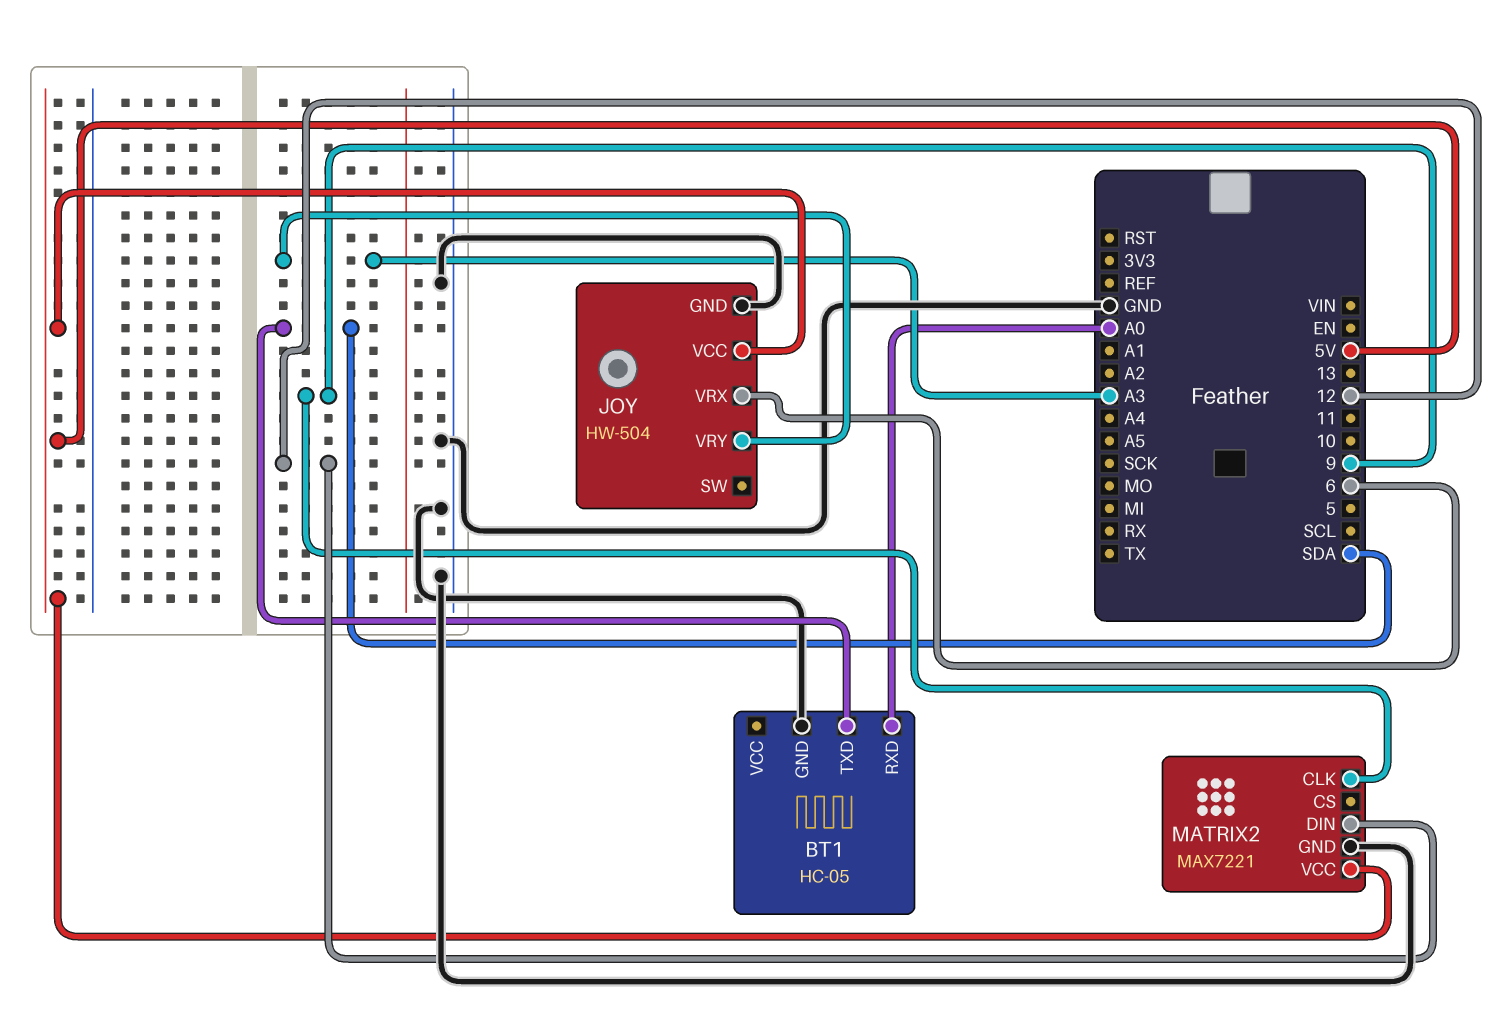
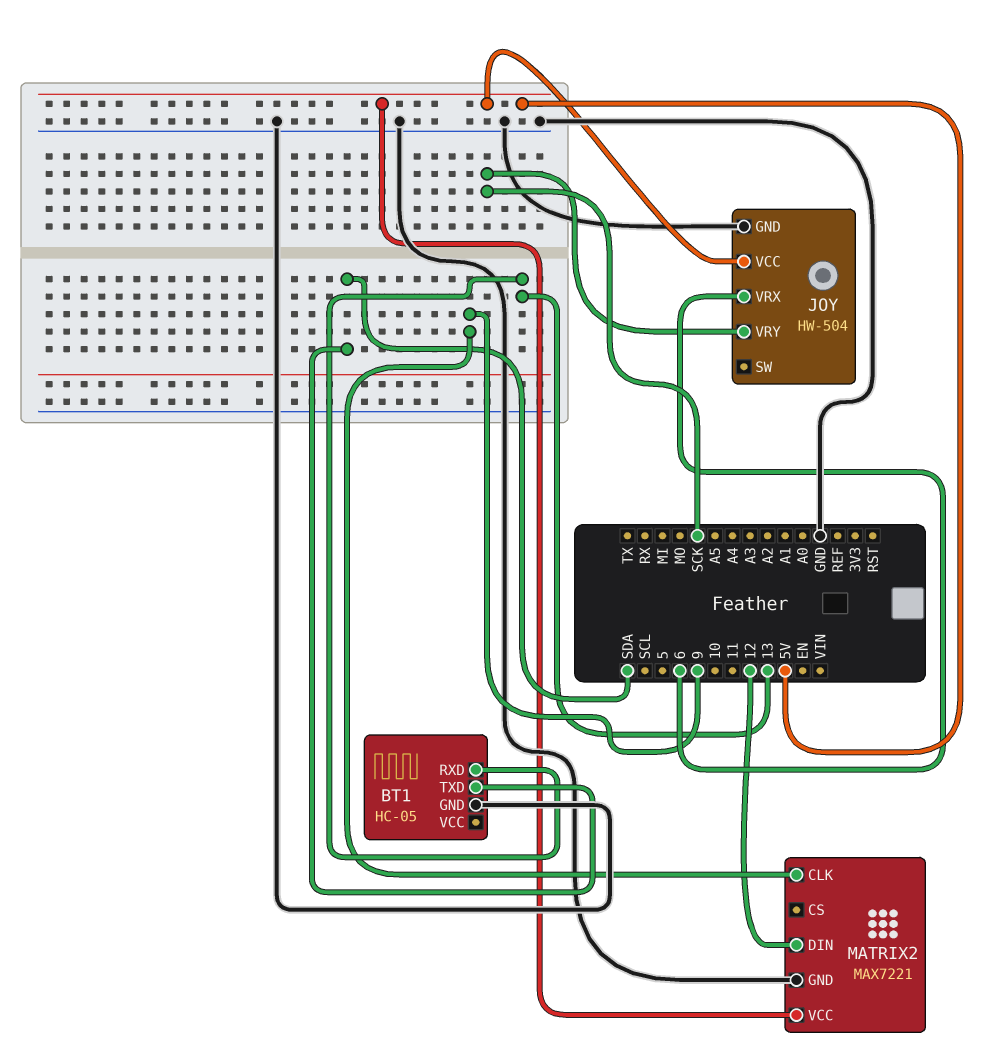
BT1 pin RXD: A0 -> 13
JOY pin VRY: A3 -> SCK

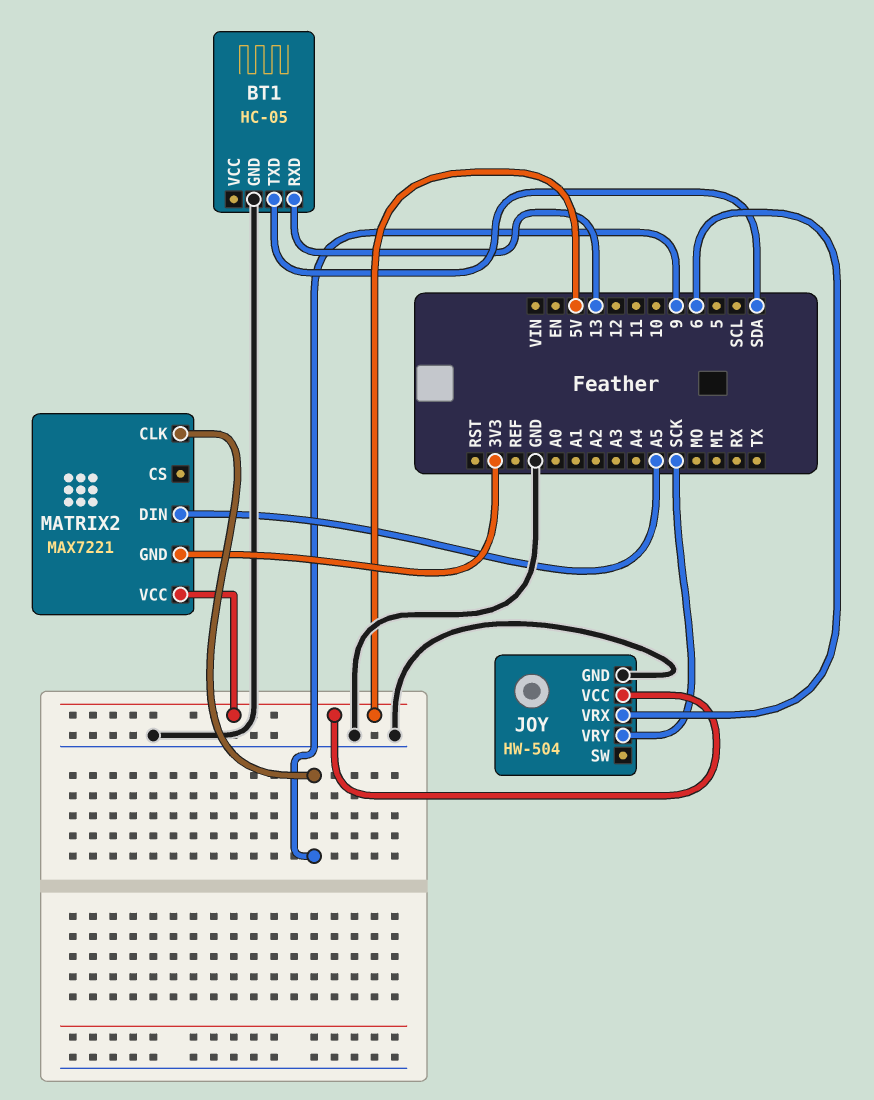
MATRIX2 pin DIN: 12 -> A5
MATRIX2 pin GND: GND -> 3V3

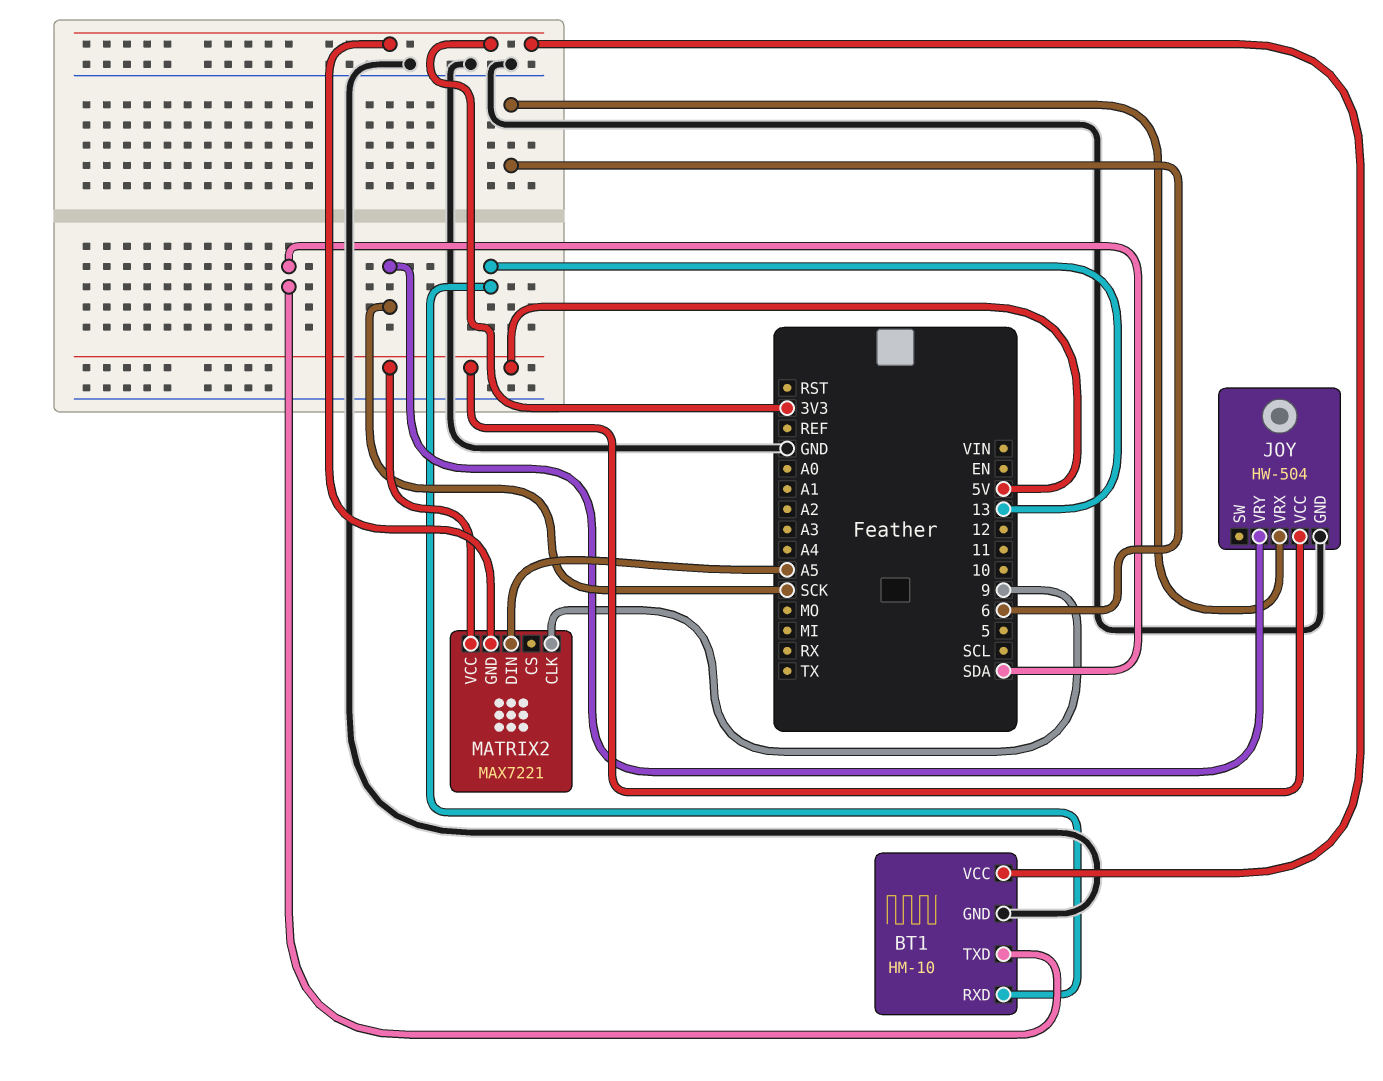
BT1: HC-05 -> HM-10
BT1 pin VCC: none -> 3V3

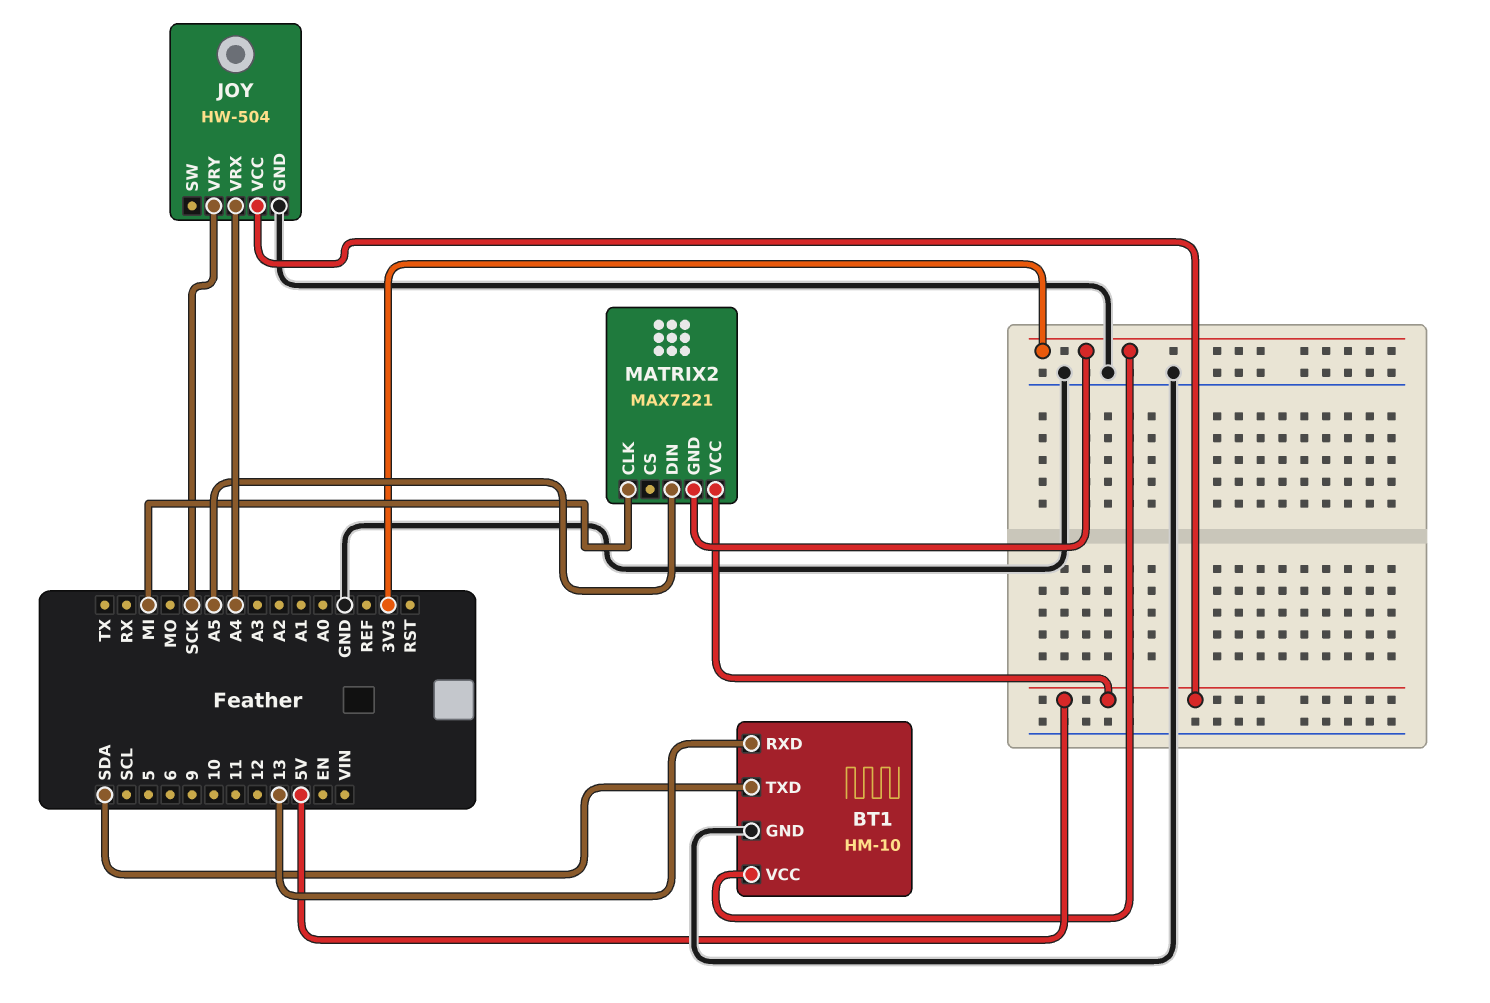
JOY pin VRX: 6 -> A4
MATRIX2 pin CLK: 9 -> MI

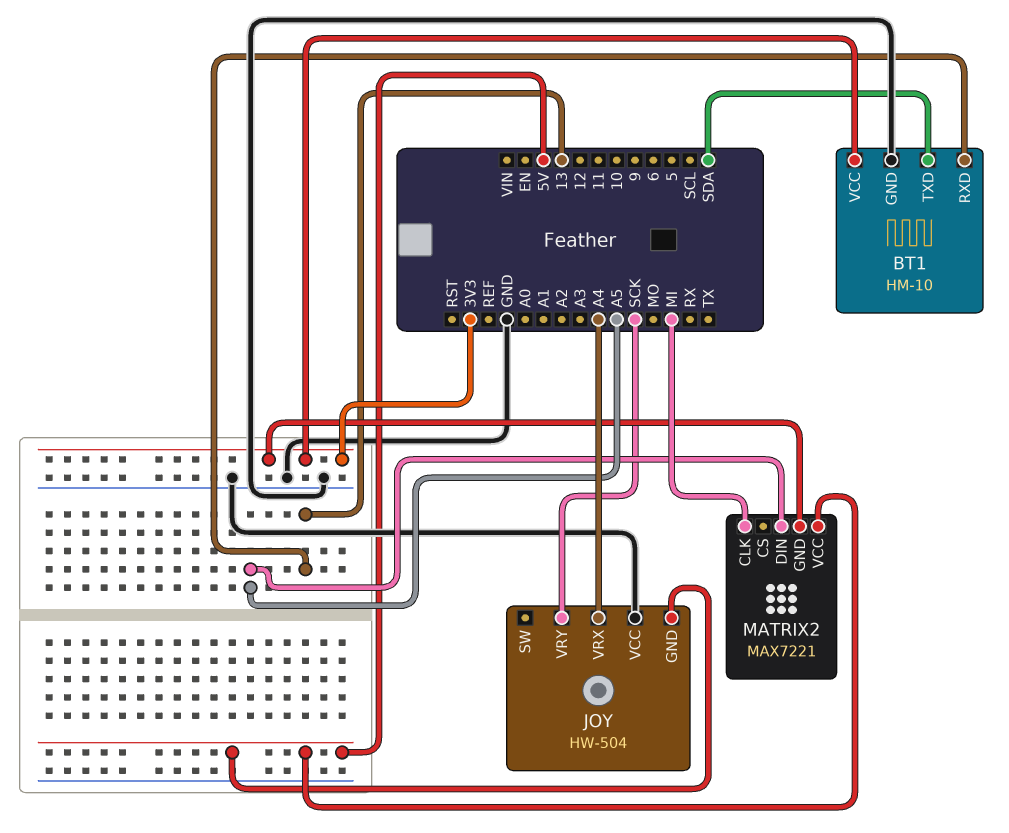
JOY pin GND: GND -> 5V
JOY pin VCC: 5V -> GND

